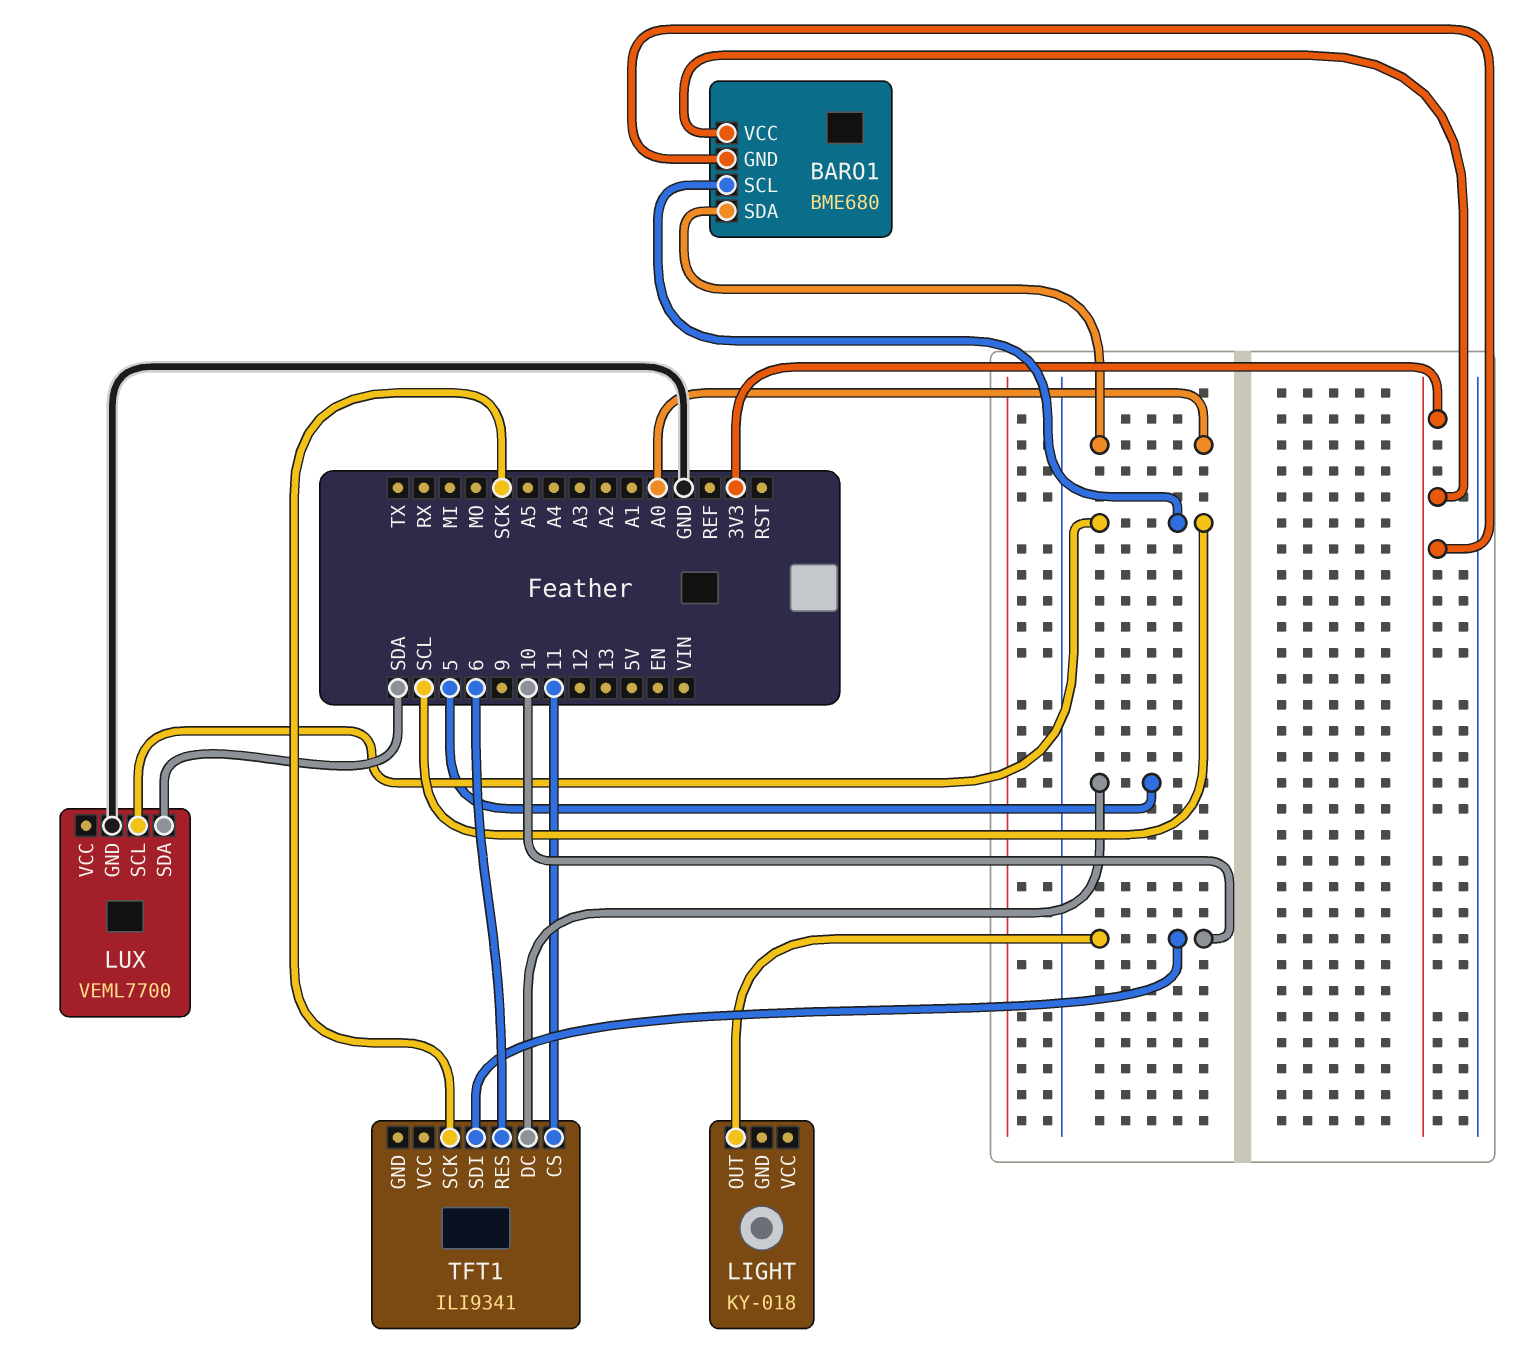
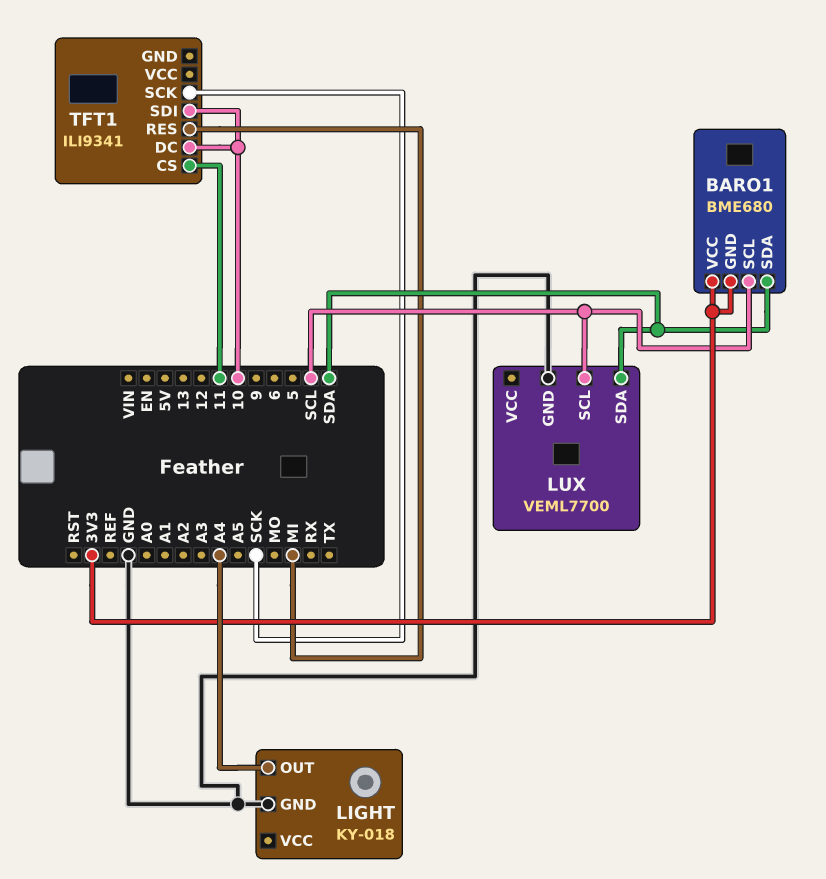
BARO1 pin SDA: A0 -> SDA
LIGHT pin GND: none -> GND
LIGHT pin OUT: 10 -> A4
TFT1 pin DC: 5 -> 10
TFT1 pin RES: 6 -> MI

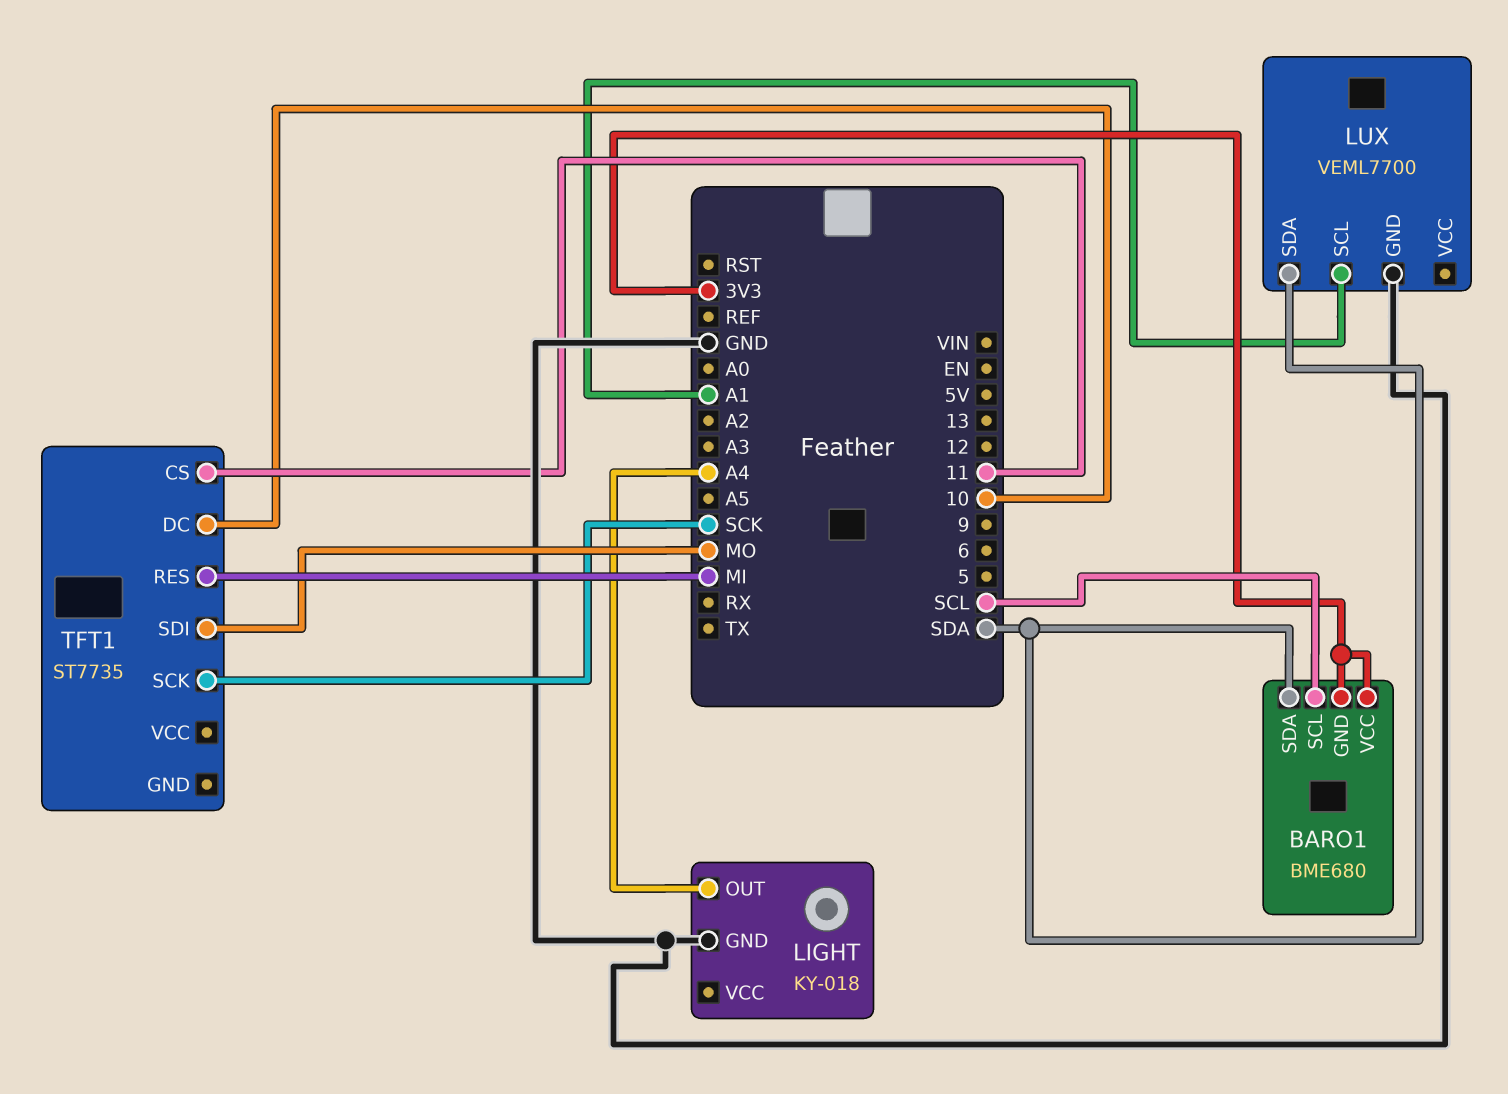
LUX pin SCL: SCL -> A1
TFT1: ILI9341 -> ST7735
TFT1 pin SDI: 10 -> MO

